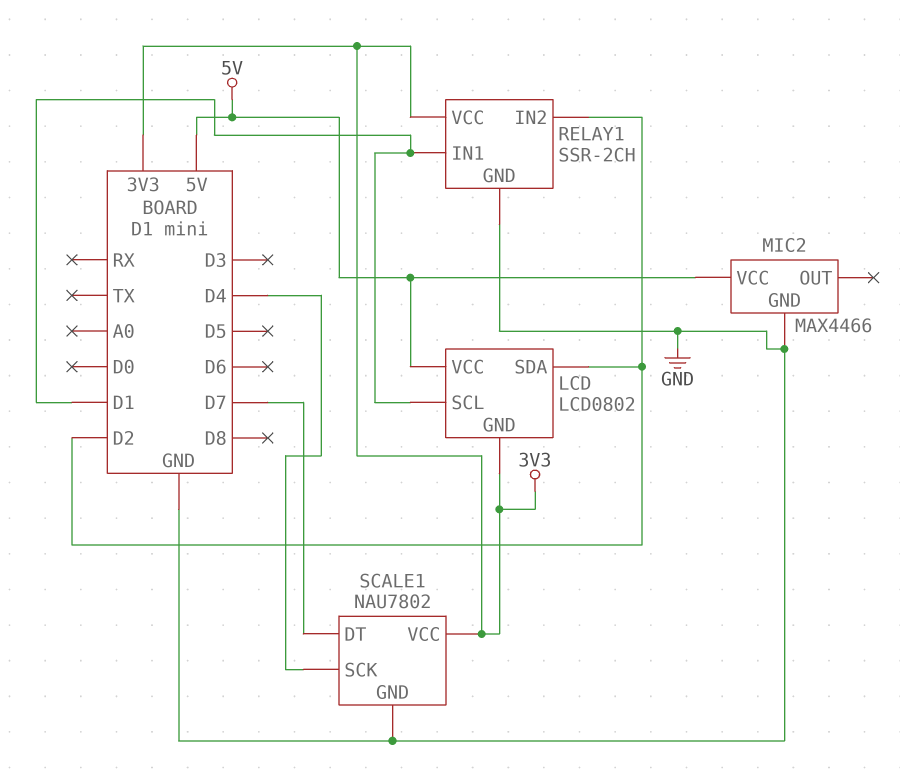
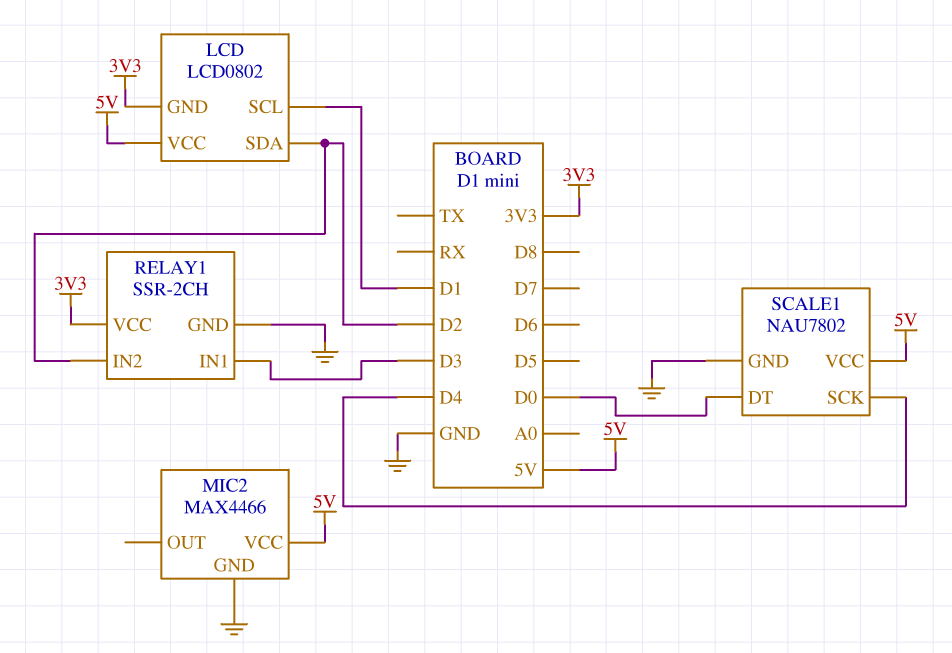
RELAY1 pin IN1: D1 -> D3
SCALE1 pin DT: D7 -> D0
SCALE1 pin VCC: 3V3 -> 5V

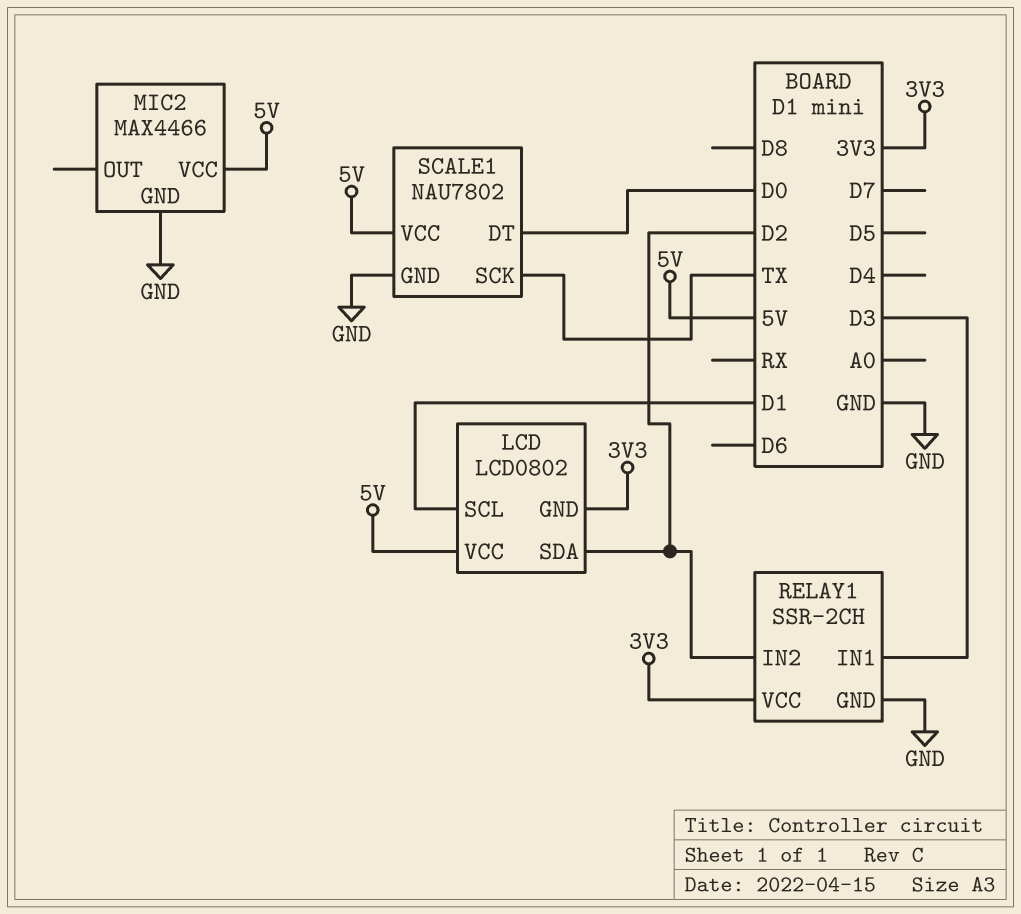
SCALE1 pin SCK: D4 -> TX

